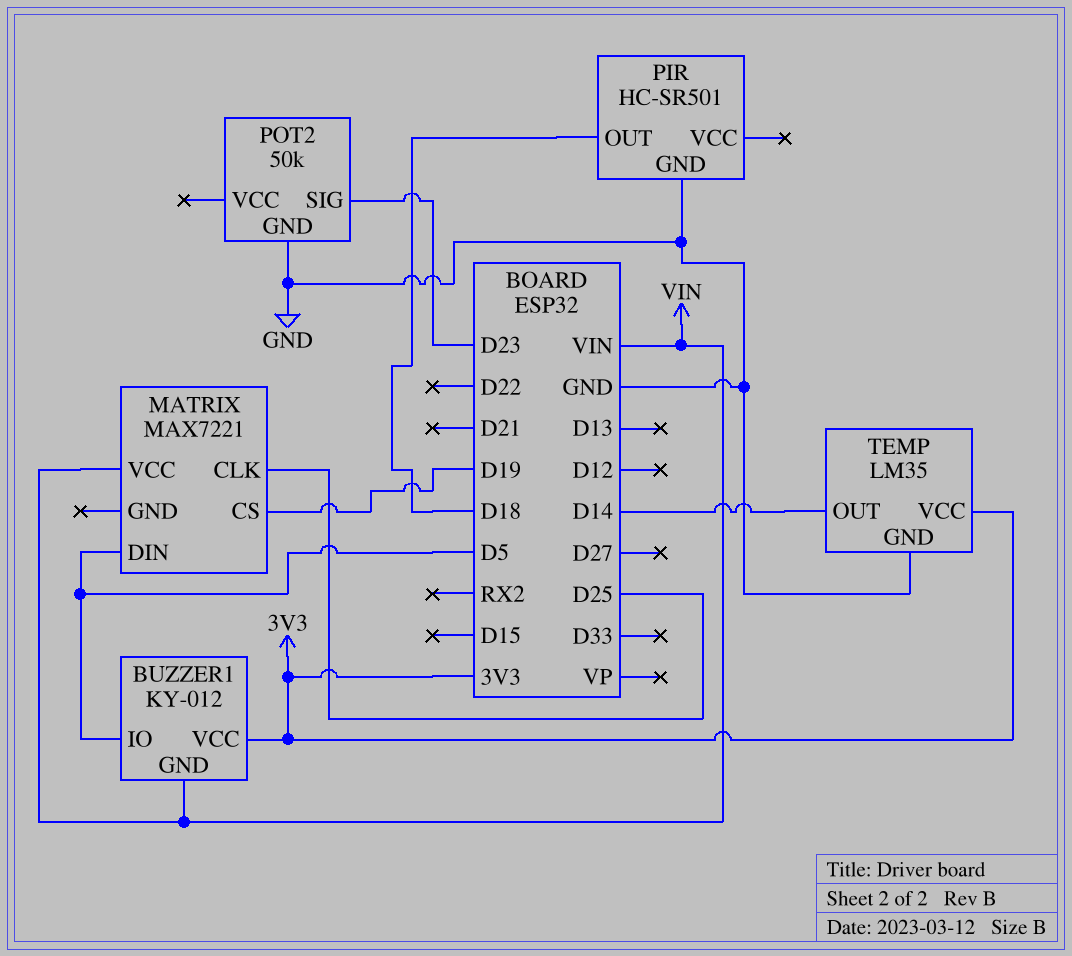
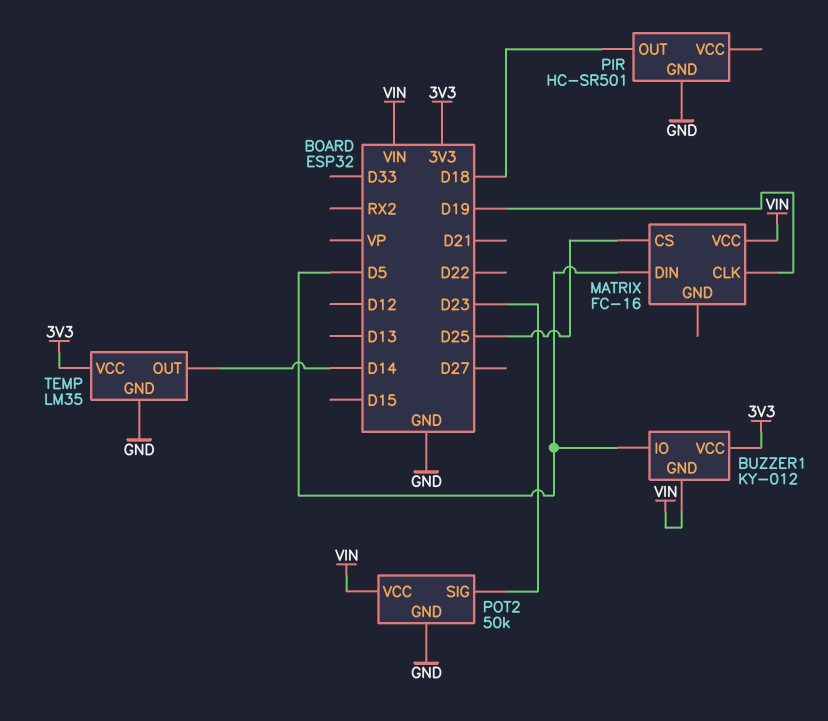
MATRIX: MAX7221 -> FC-16
MATRIX pin CLK: D25 -> D19
MATRIX pin CS: D19 -> D25
POT2 pin VCC: none -> VIN

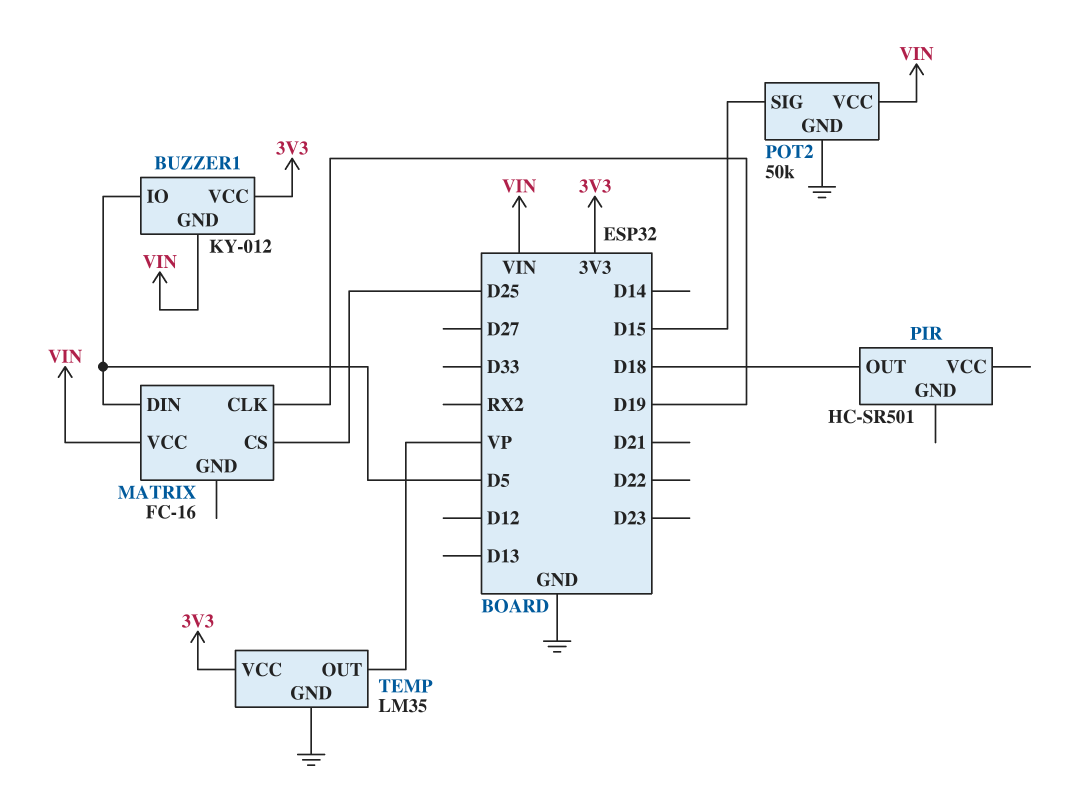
PIR pin GND: GND -> none
POT2 pin SIG: D23 -> D15
TEMP pin OUT: D14 -> VP

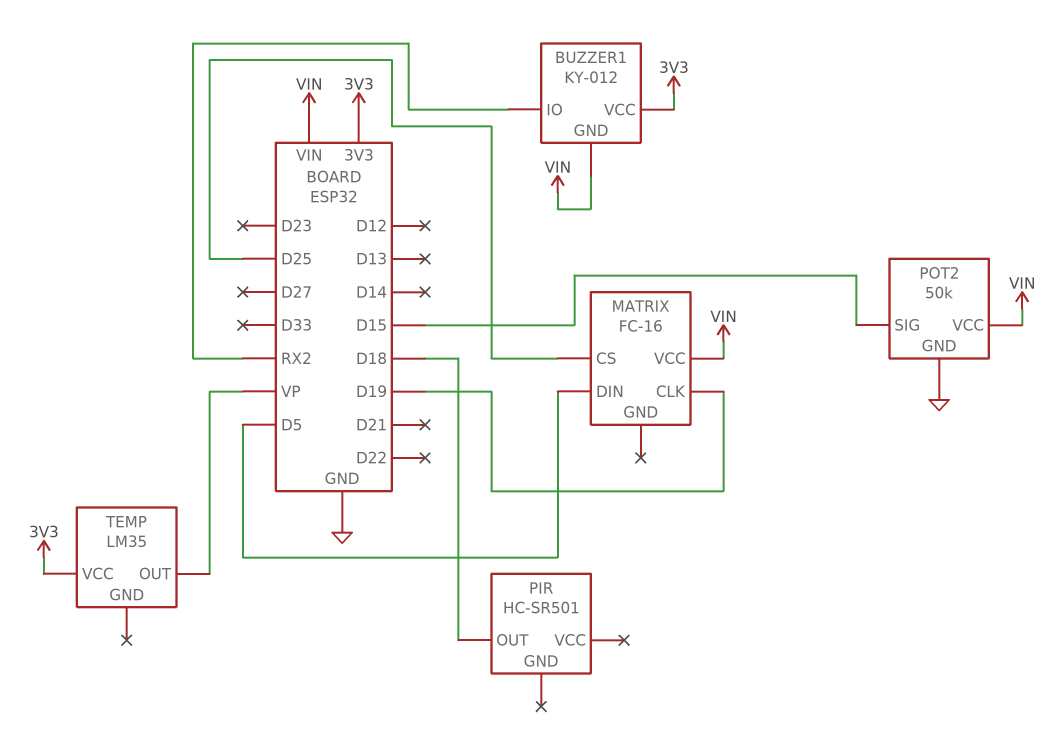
BUZZER1 pin IO: D5 -> RX2
TEMP pin GND: GND -> none

